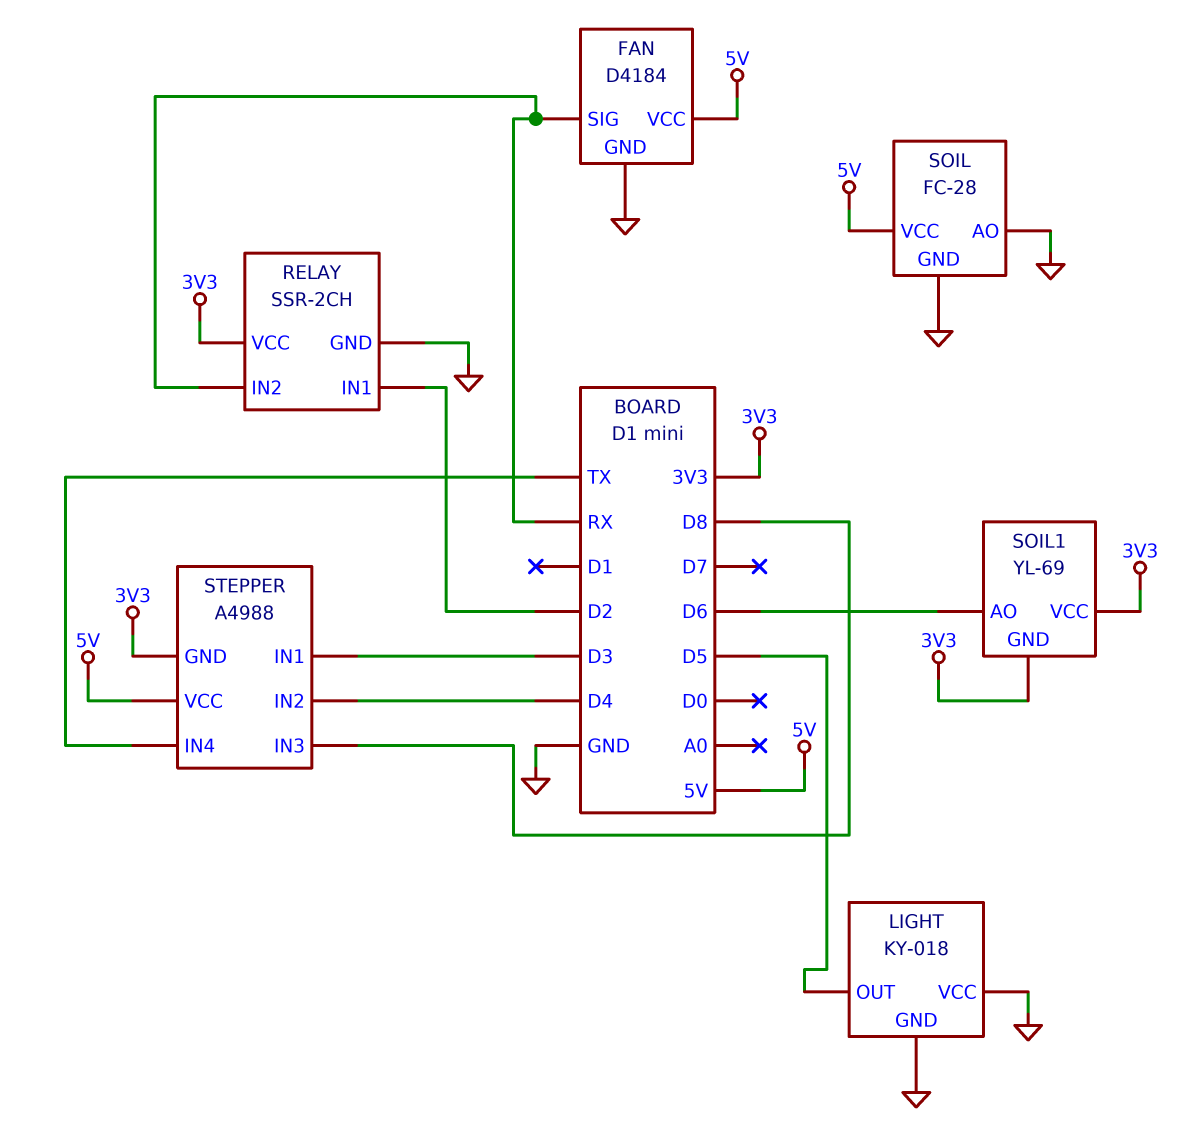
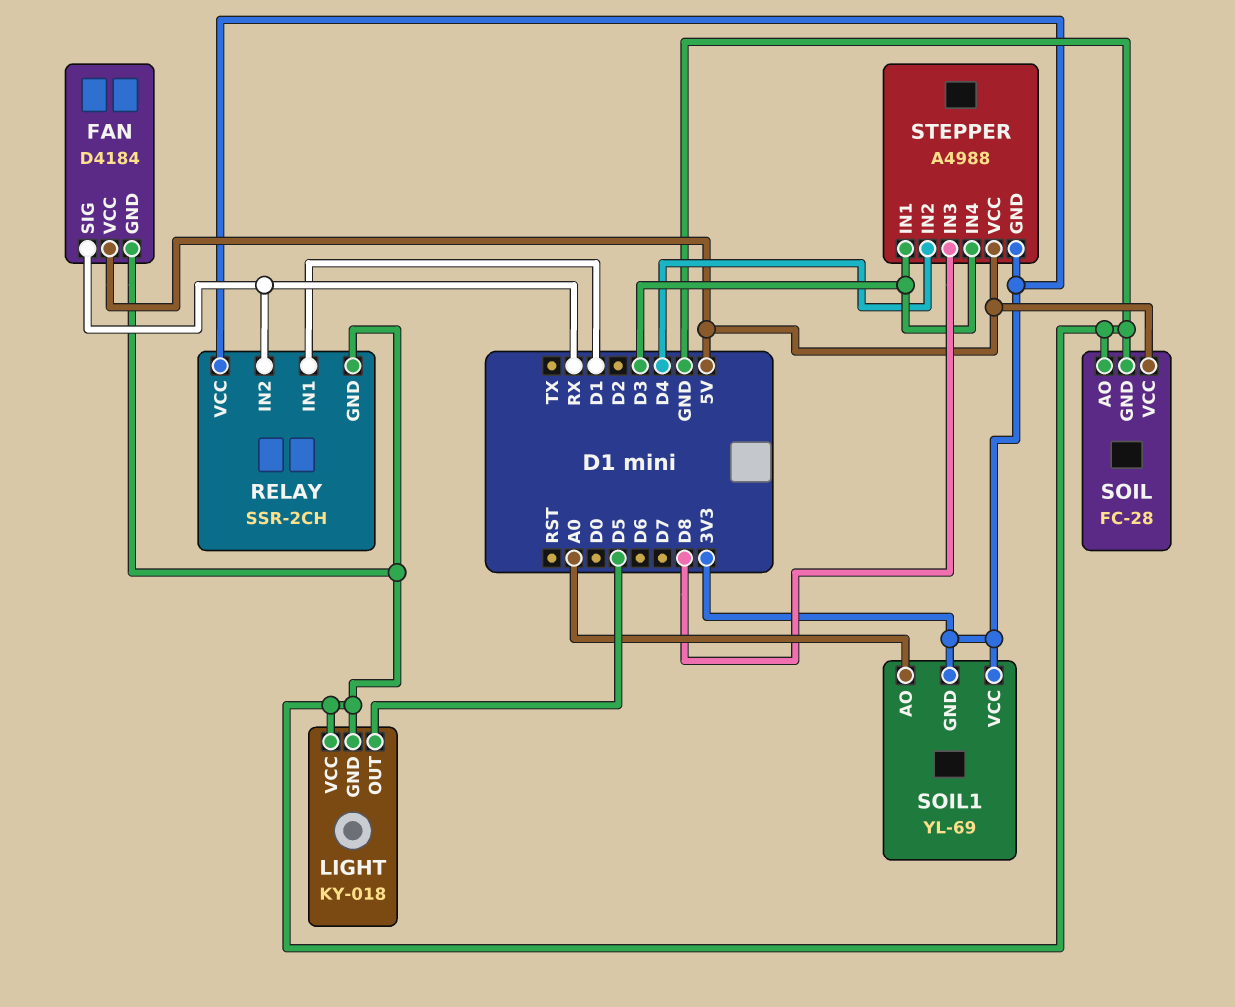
RELAY pin IN1: D2 -> D1
SOIL1 pin AO: D6 -> A0
STEPPER pin IN4: TX -> D3

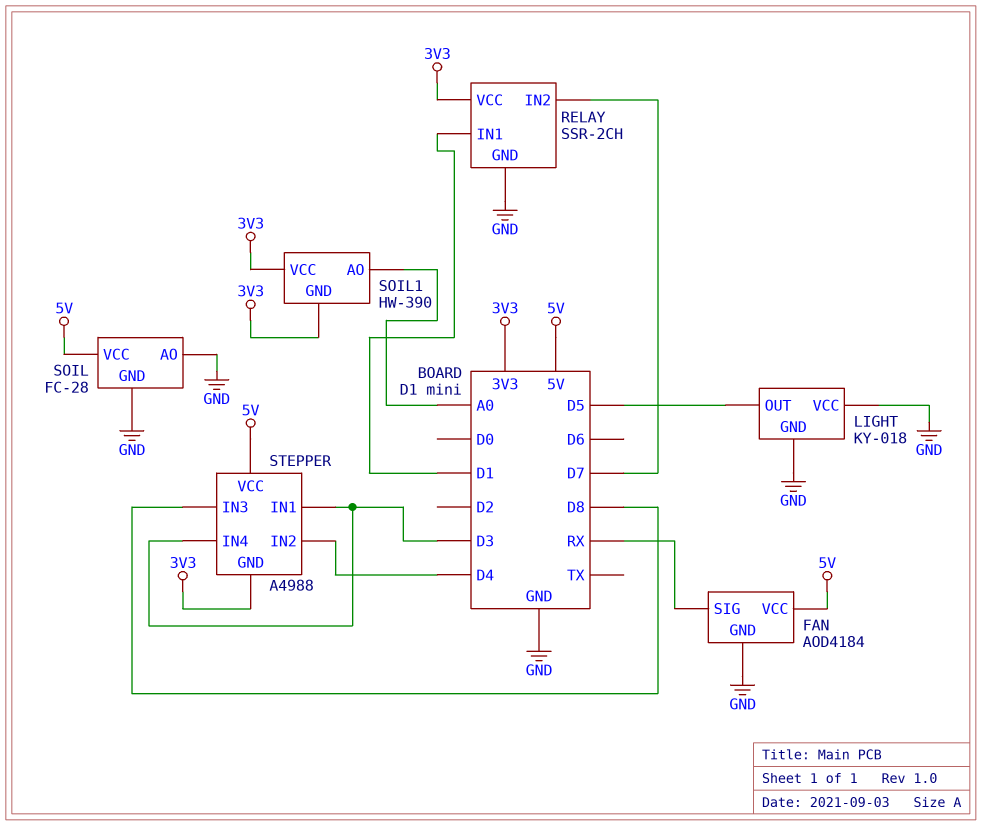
FAN: D4184 -> AOD4184
RELAY pin IN2: RX -> D7
SOIL1: YL-69 -> HW-390

